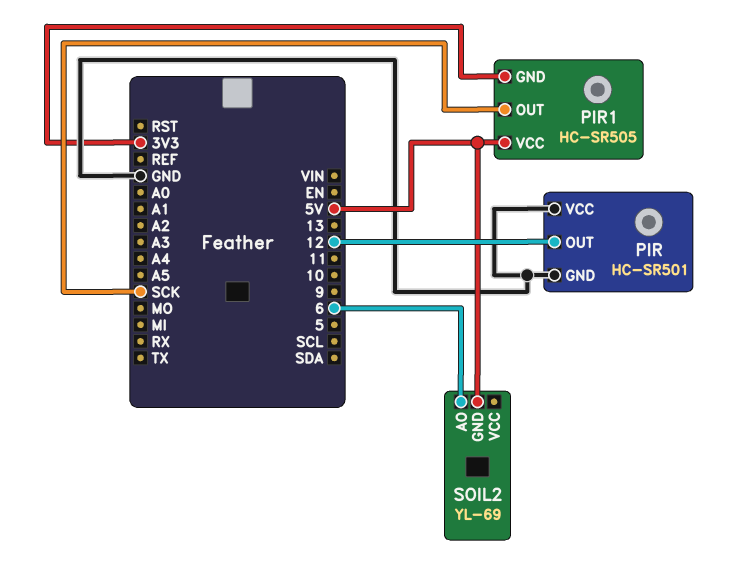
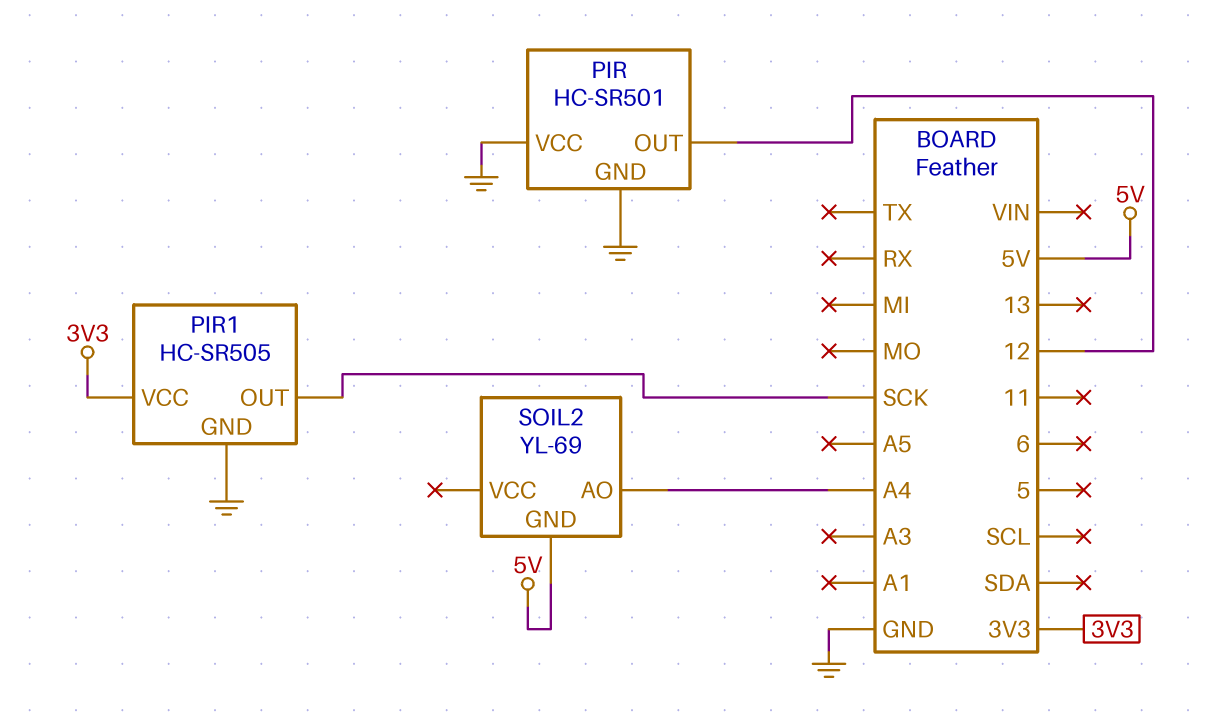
PIR1 pin GND: 3V3 -> GND
PIR1 pin VCC: 5V -> 3V3
SOIL2 pin AO: 6 -> A4

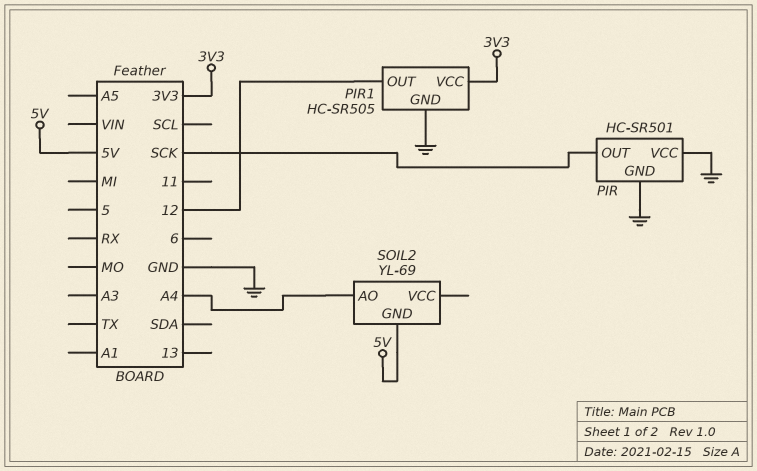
PIR pin OUT: 12 -> SCK
PIR1 pin OUT: SCK -> 12

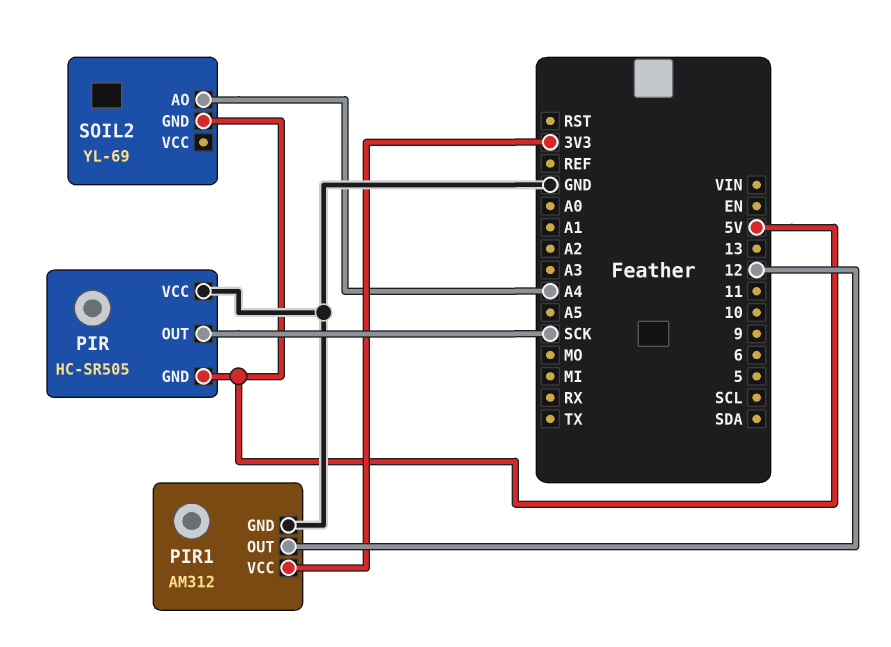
PIR: HC-SR501 -> HC-SR505
PIR pin GND: GND -> 5V
PIR1: HC-SR505 -> AM312

